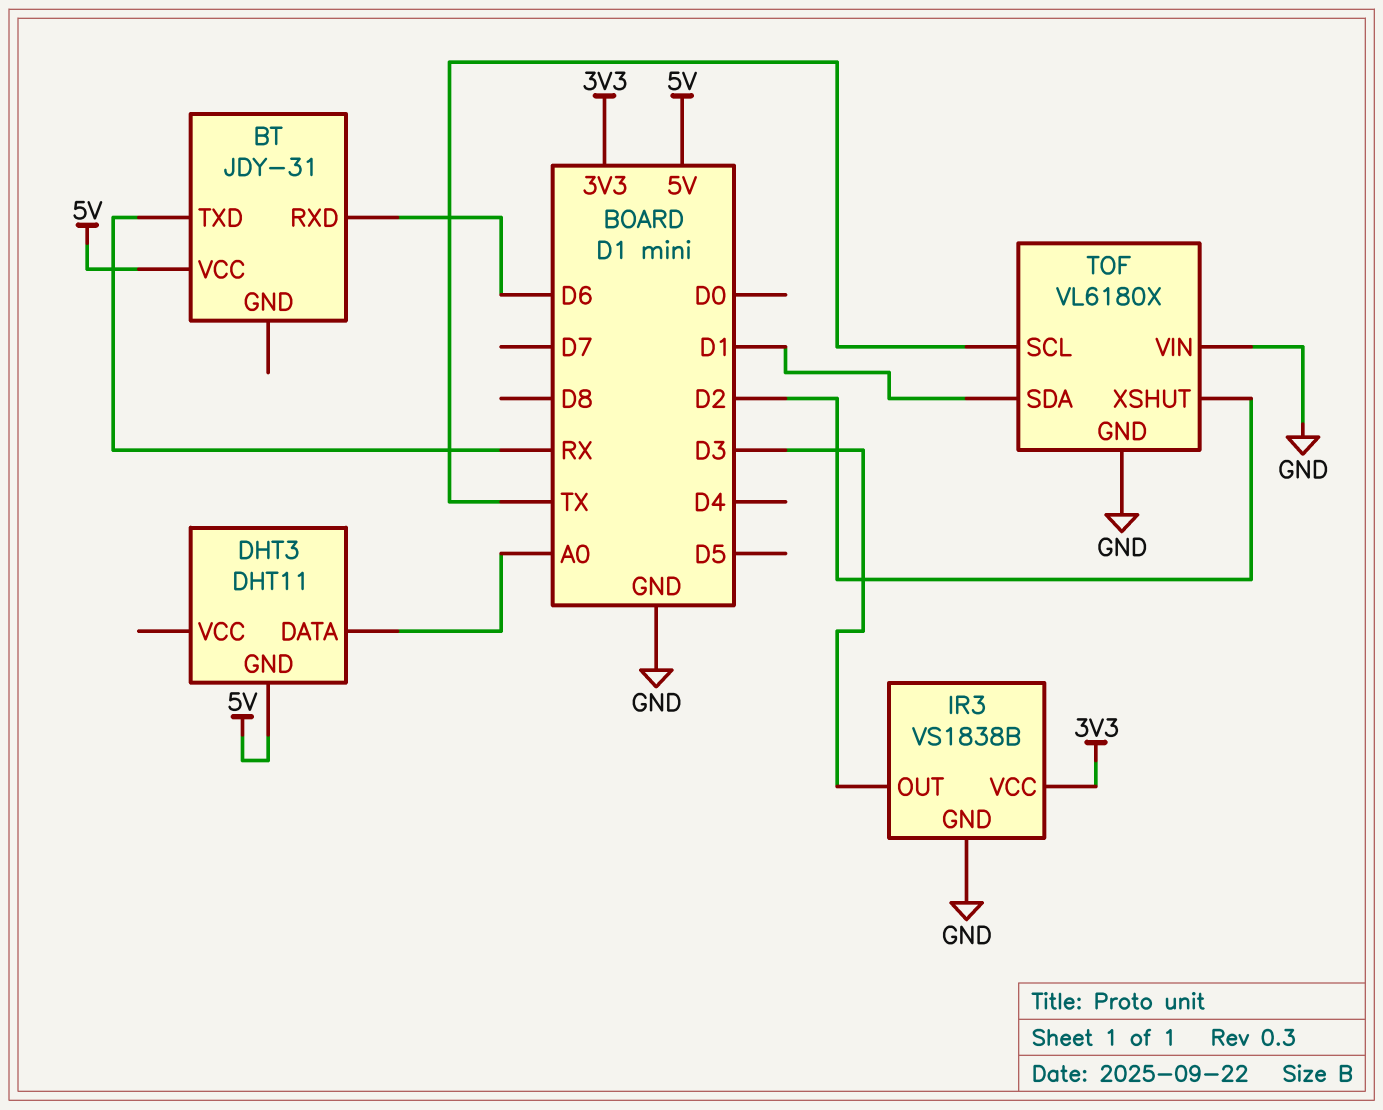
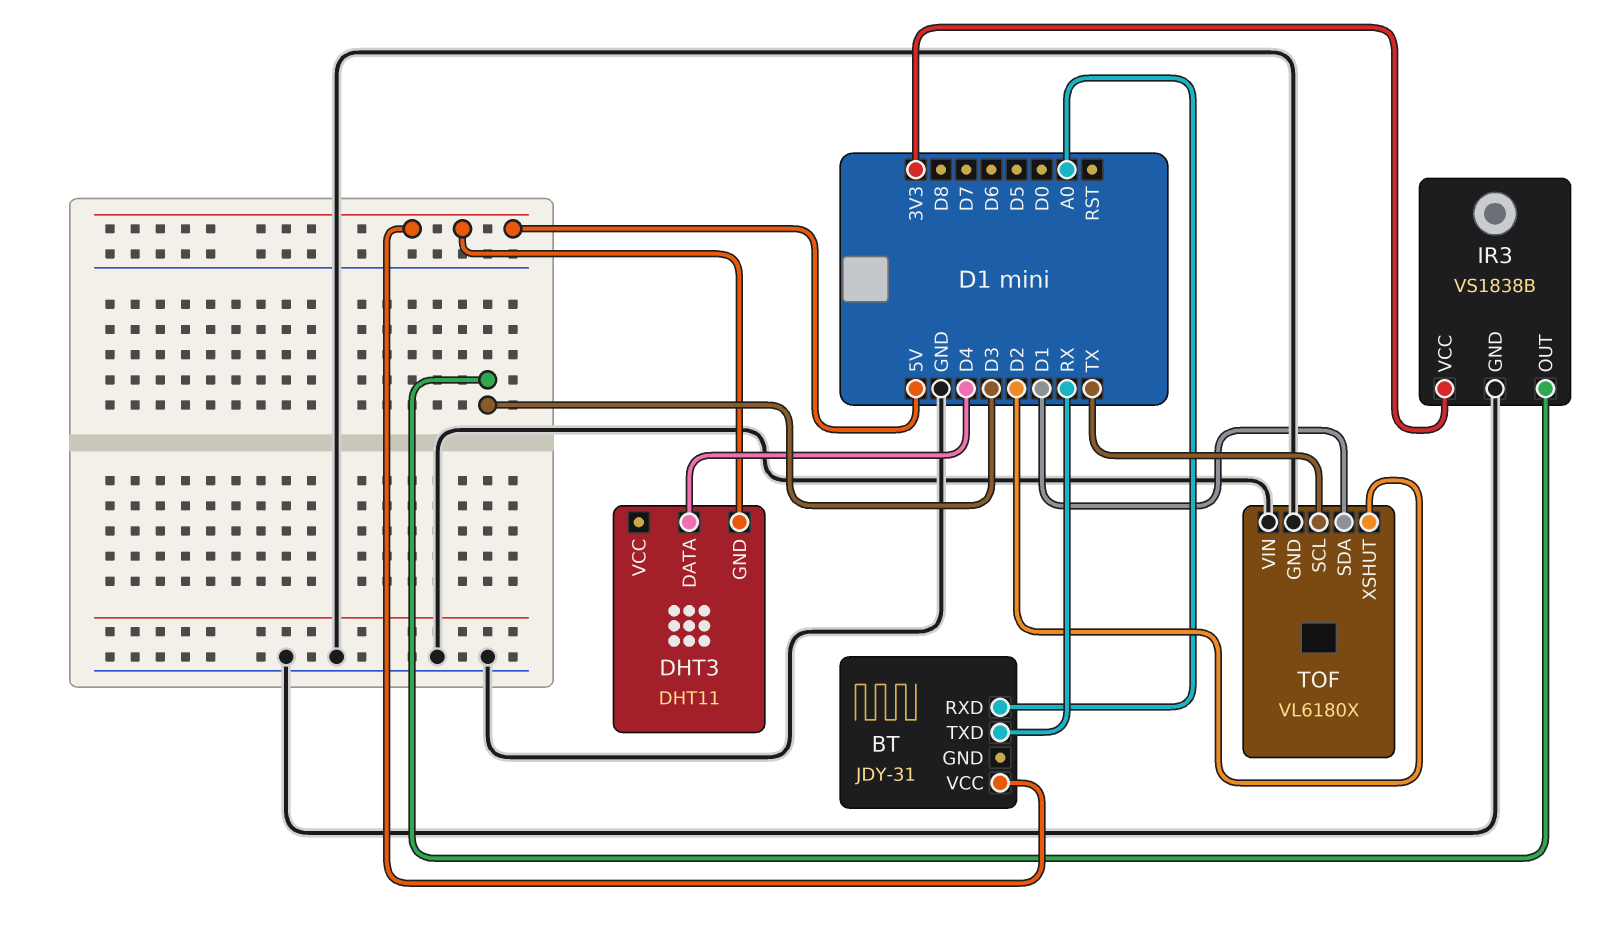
BT pin RXD: D6 -> A0
DHT3 pin DATA: A0 -> D4

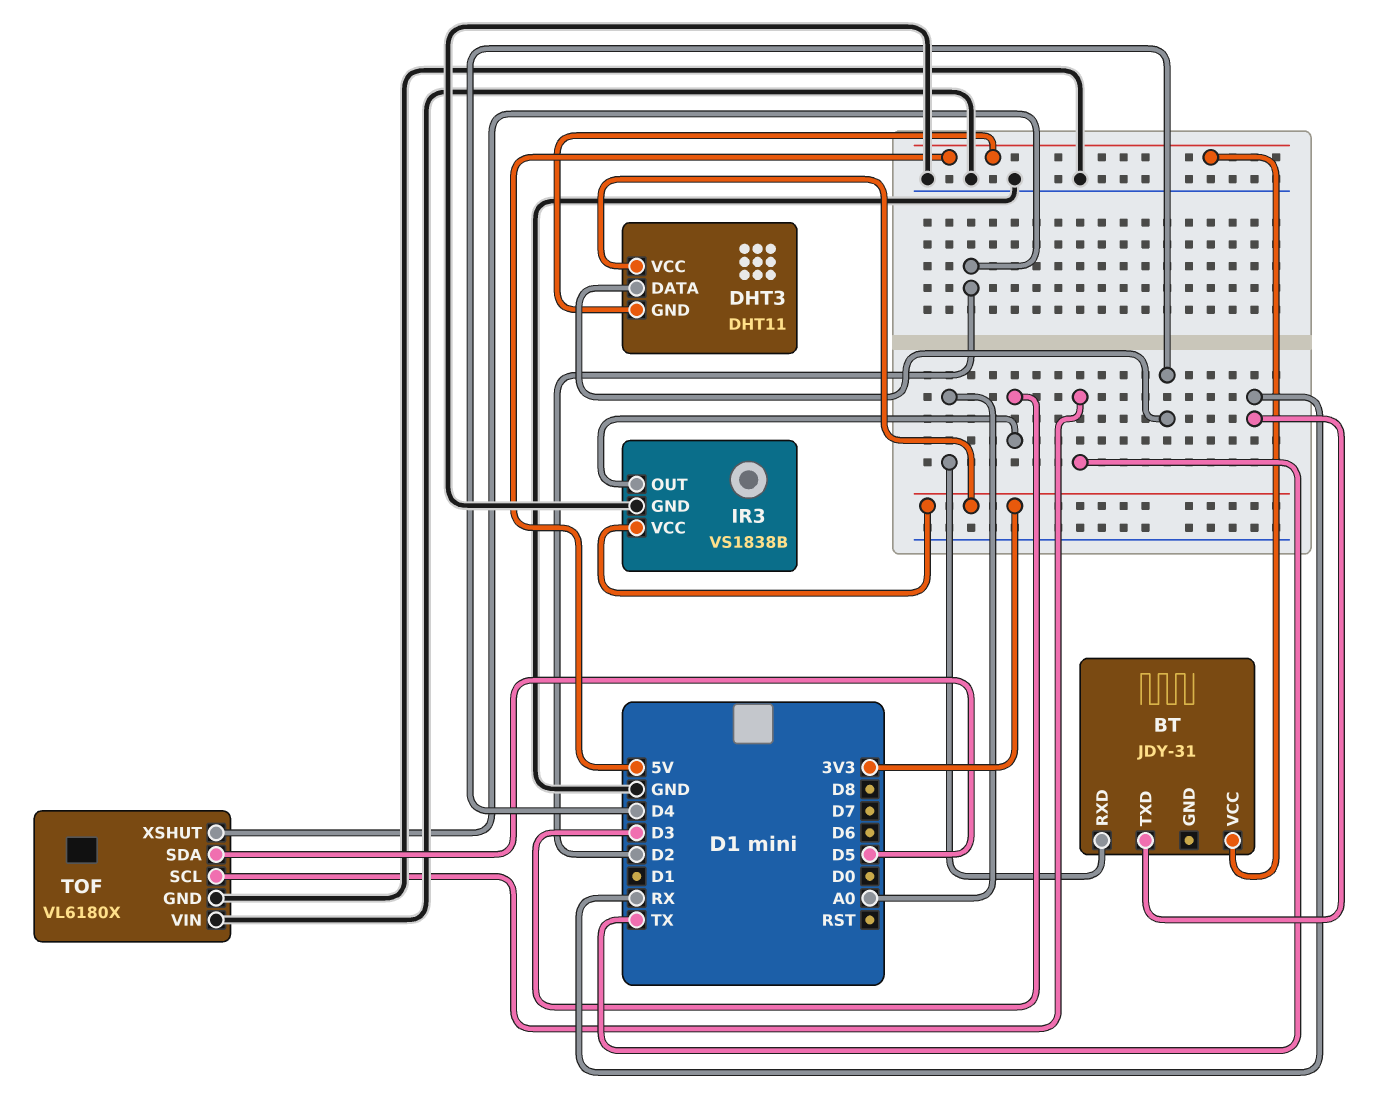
DHT3 pin VCC: none -> 3V3
TOF pin SDA: D1 -> D5

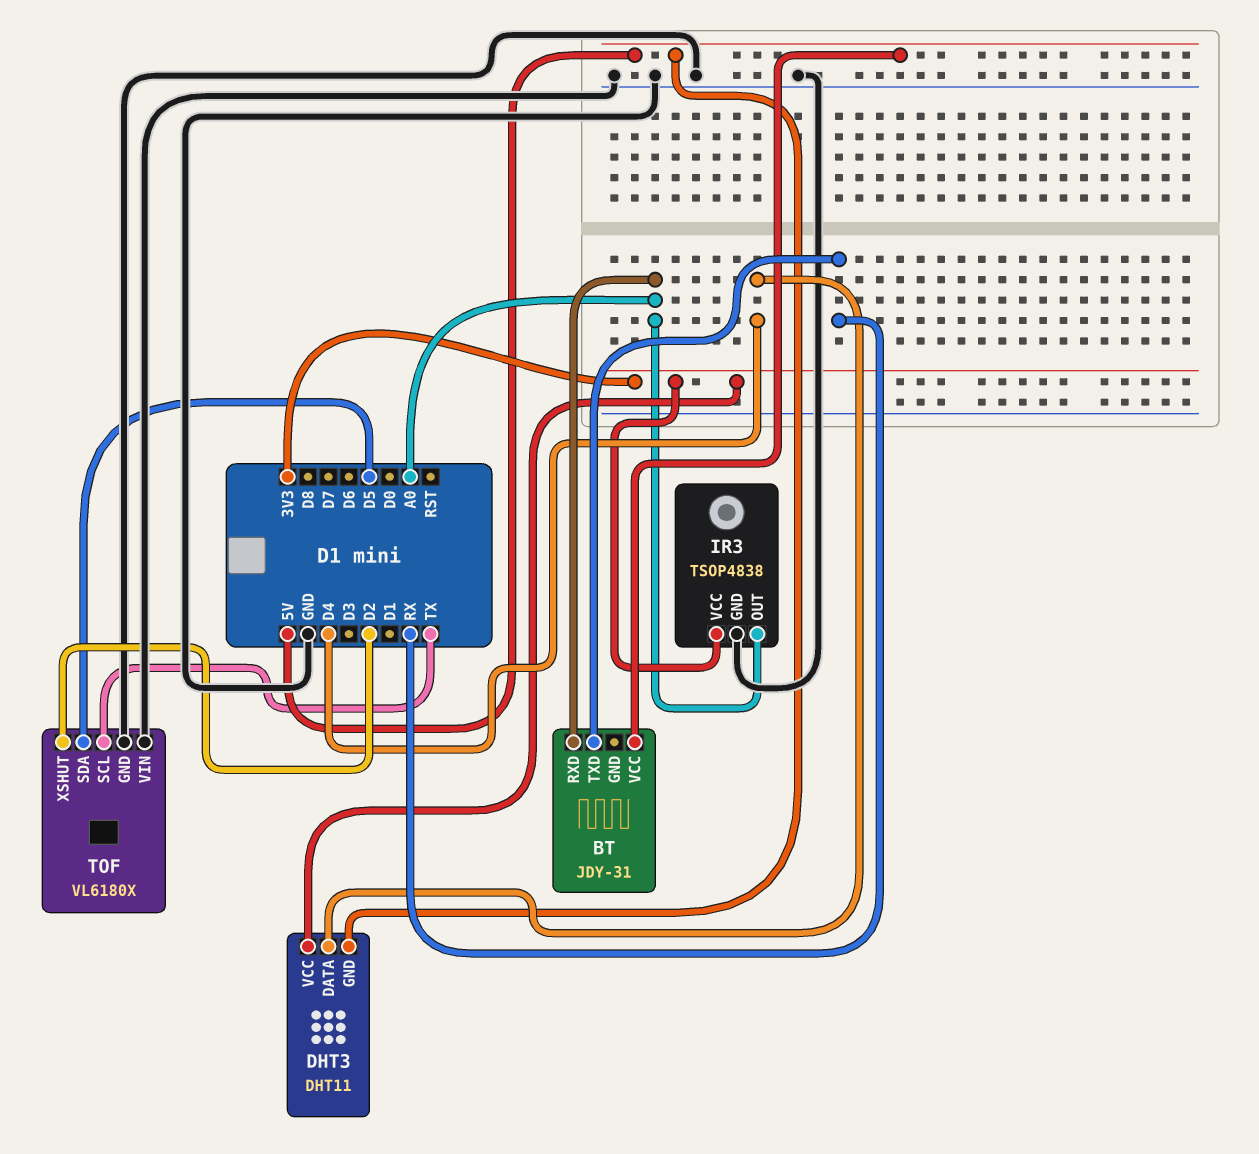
IR3: VS1838B -> TSOP4838
IR3 pin OUT: D3 -> A0

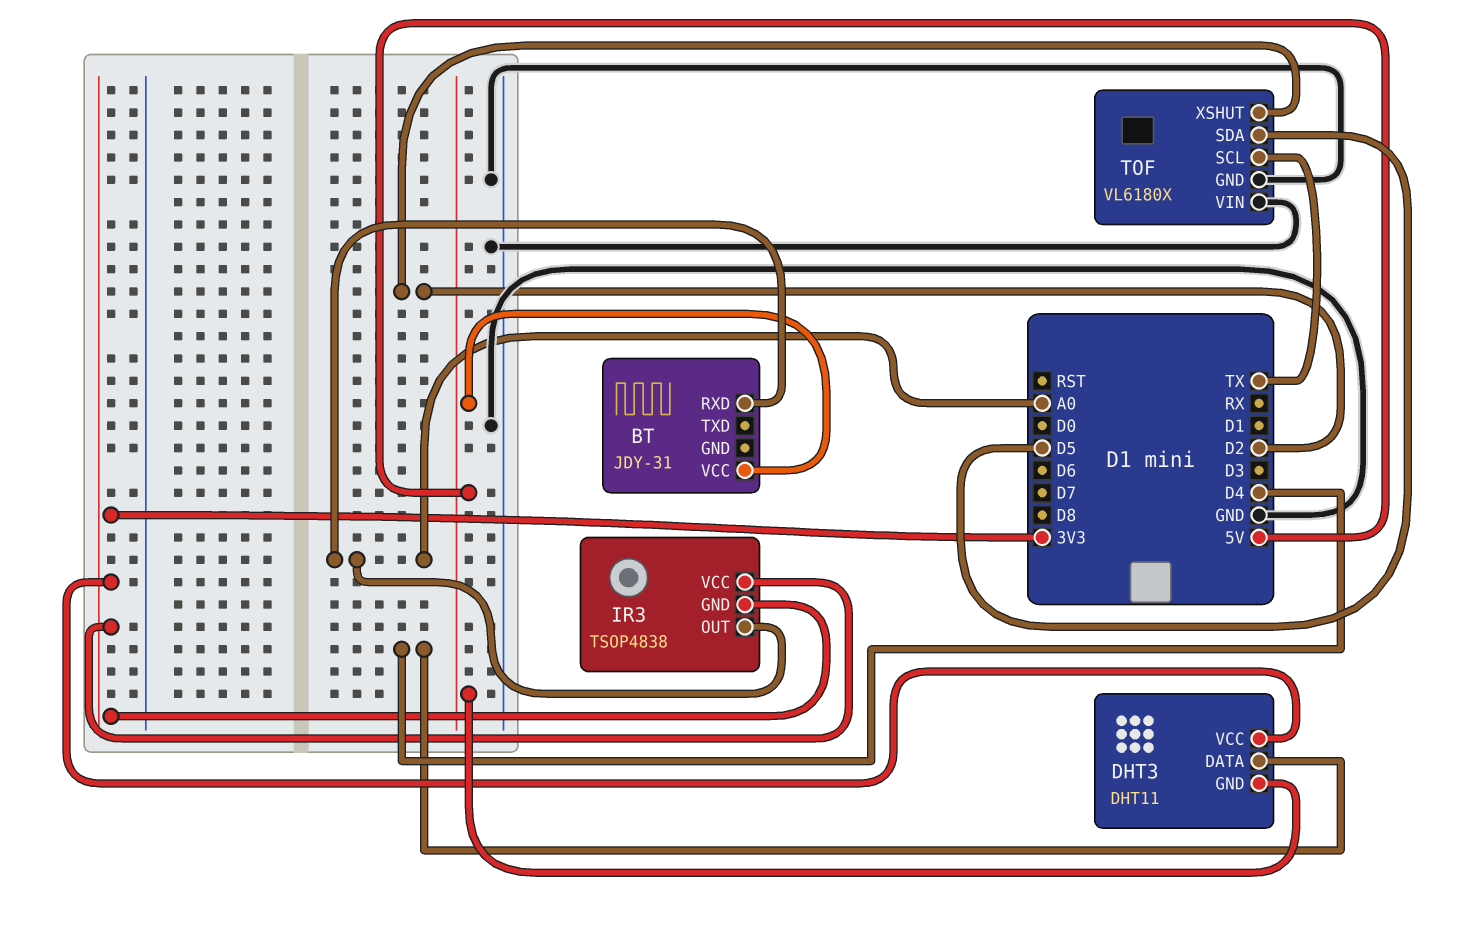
BT pin TXD: RX -> none
IR3 pin GND: GND -> 3V3

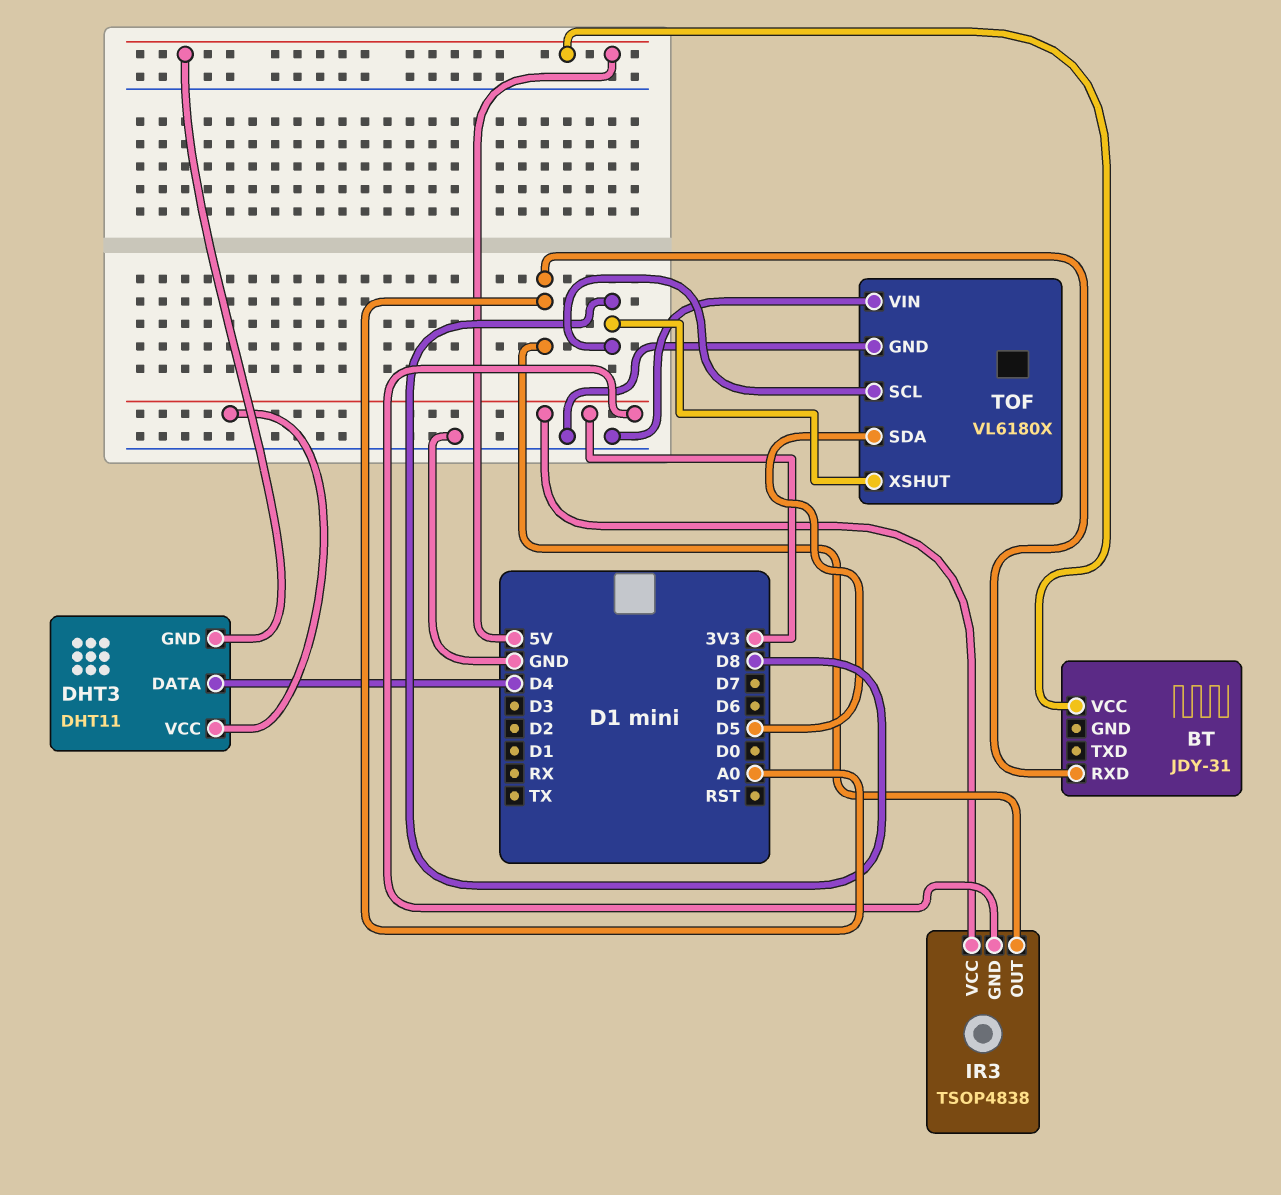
TOF pin SCL: TX -> D8
TOF pin XSHUT: D2 -> D8

